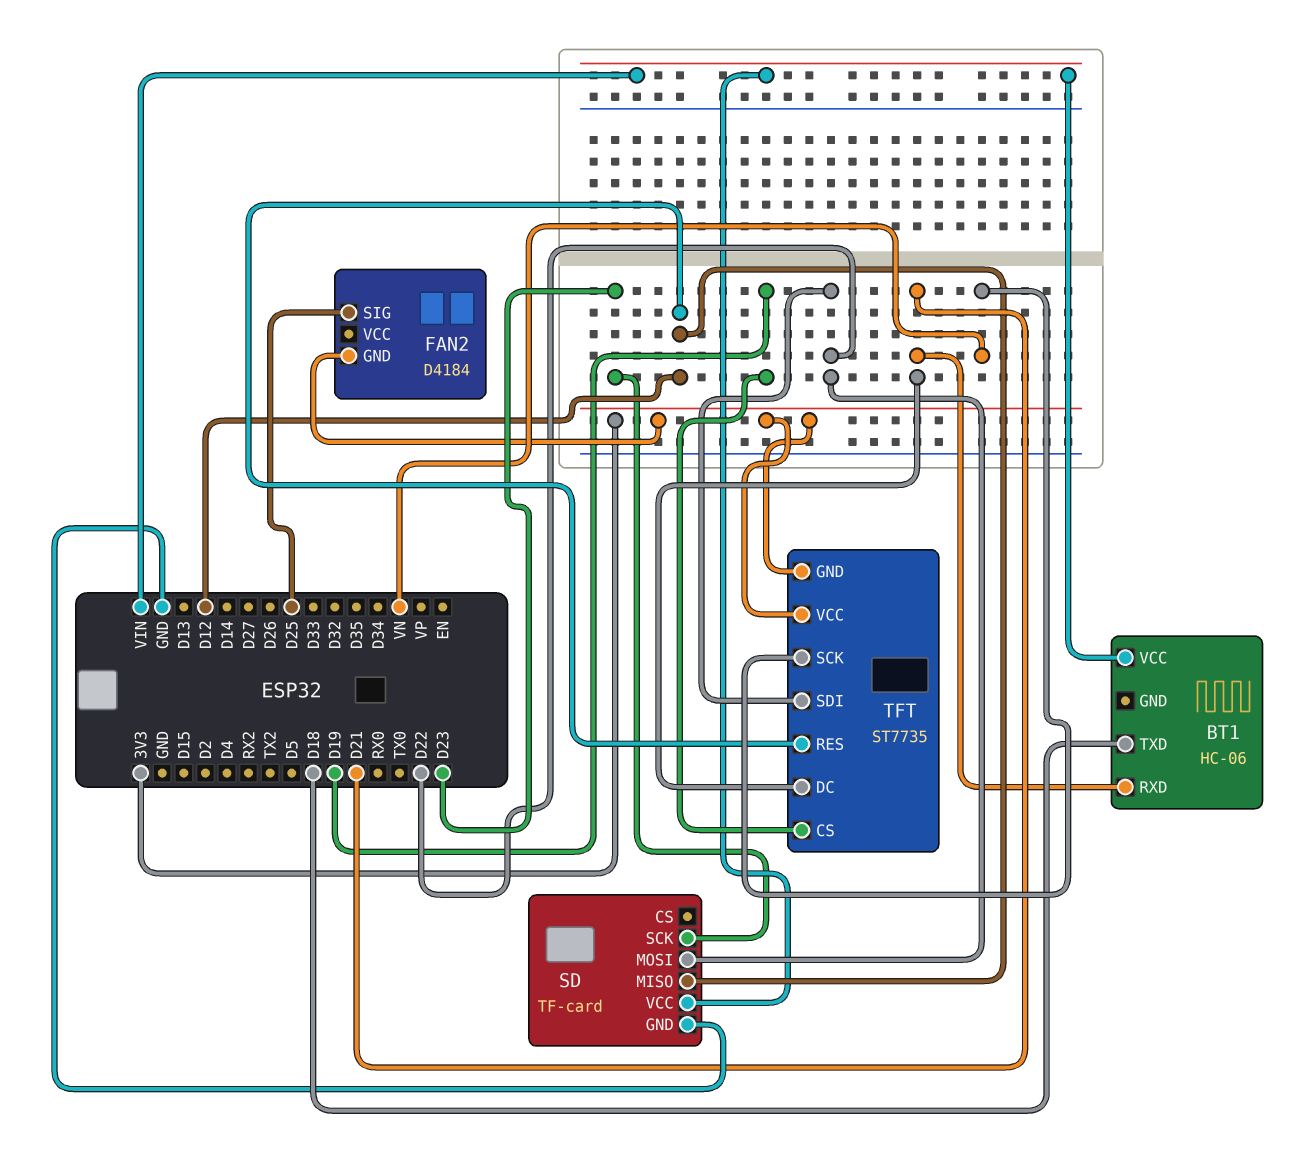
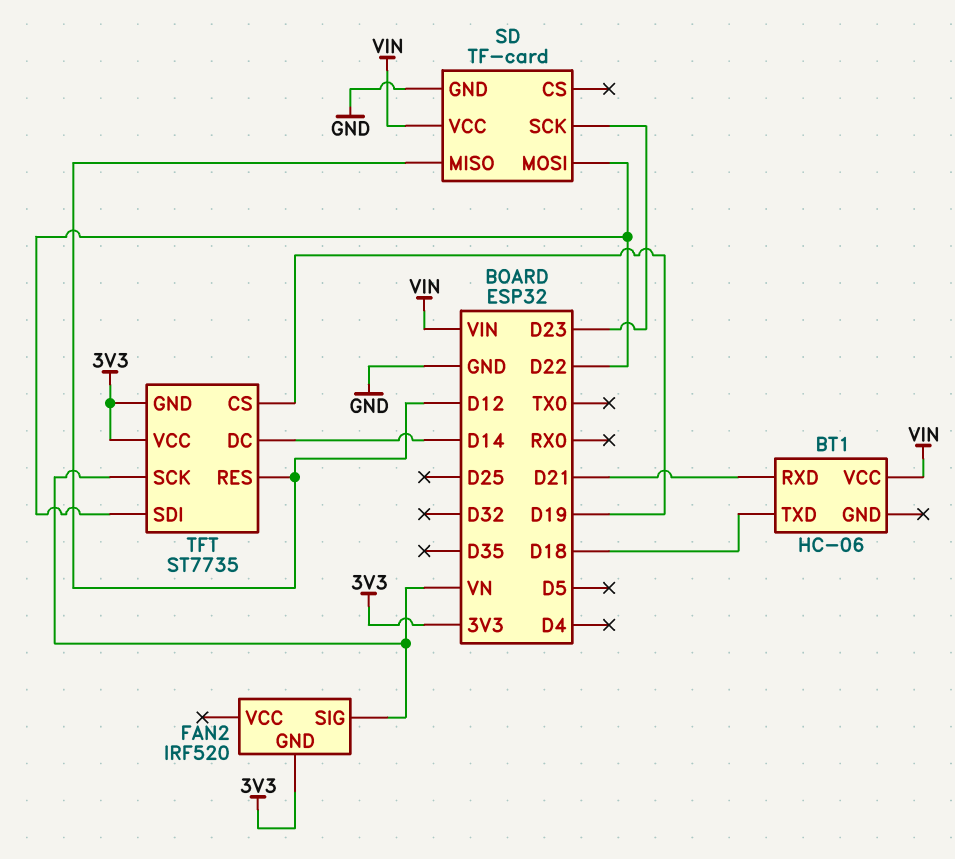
FAN2: D4184 -> IRF520
FAN2 pin SIG: D25 -> VN
TFT pin DC: D21 -> D14

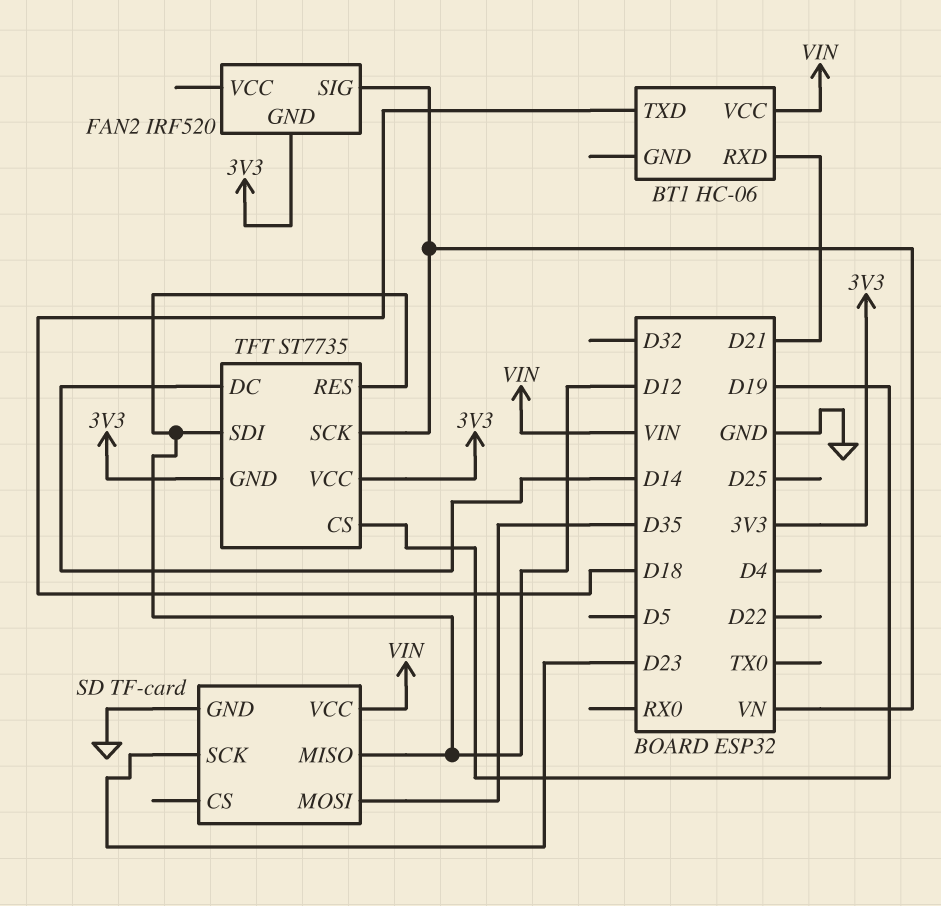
SD pin MOSI: D22 -> D35
TFT pin SDI: D22 -> D12

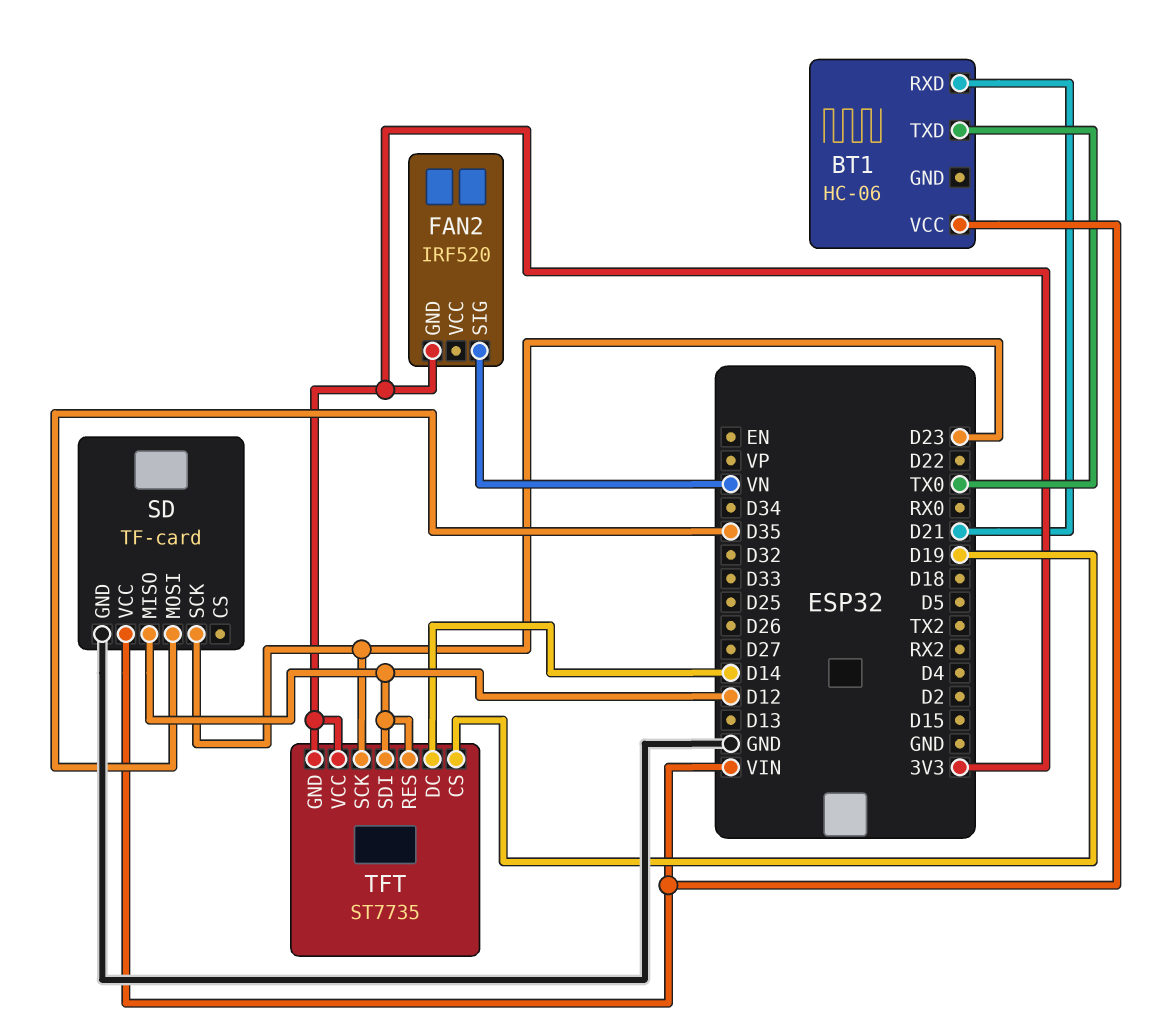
BT1 pin TXD: D18 -> TX0
TFT pin SCK: VN -> D23

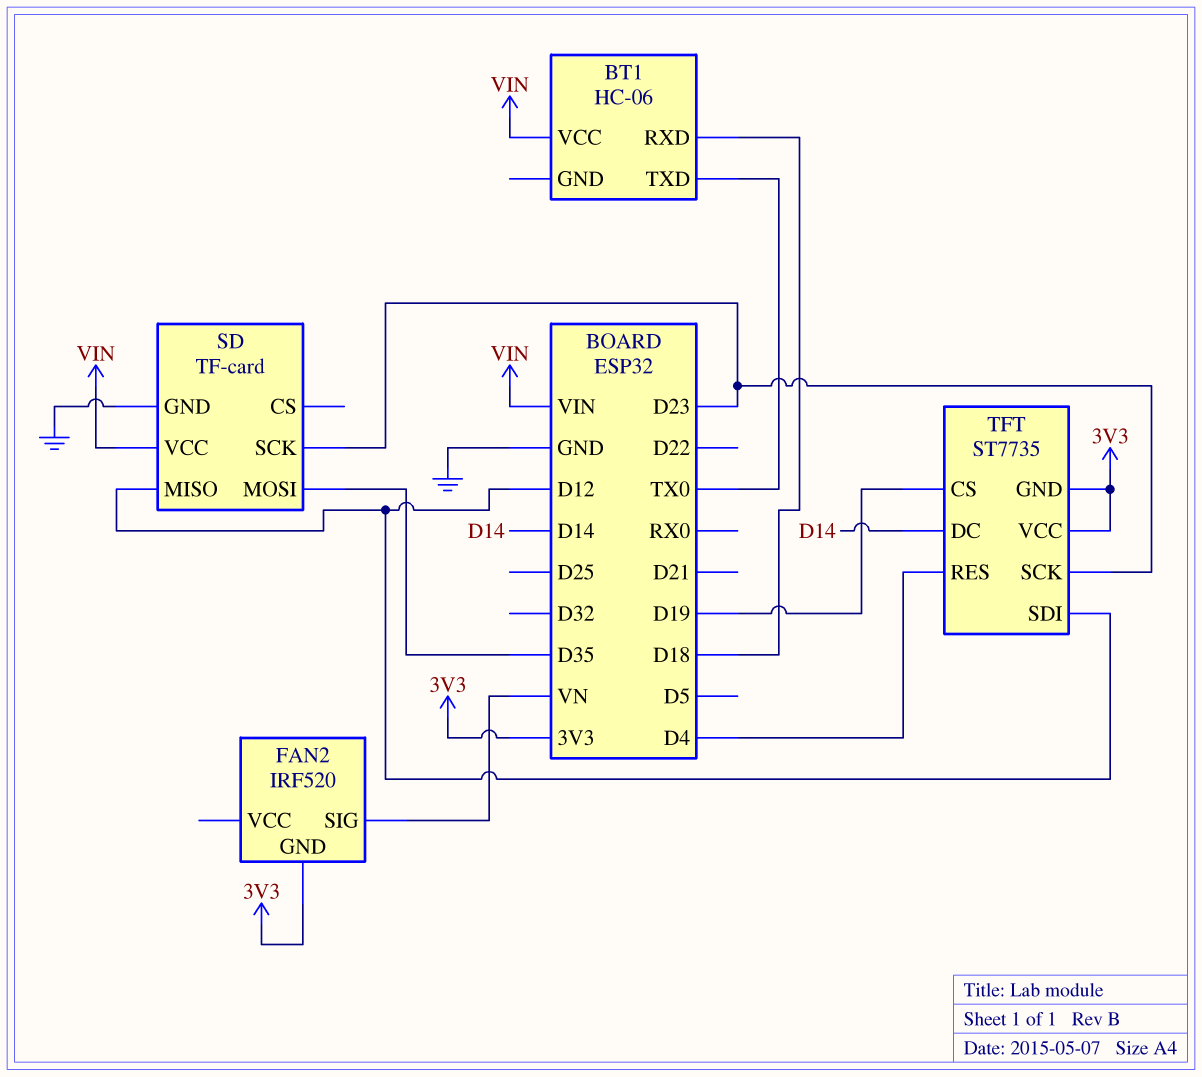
BT1 pin RXD: D21 -> D18
TFT pin RES: D12 -> D4

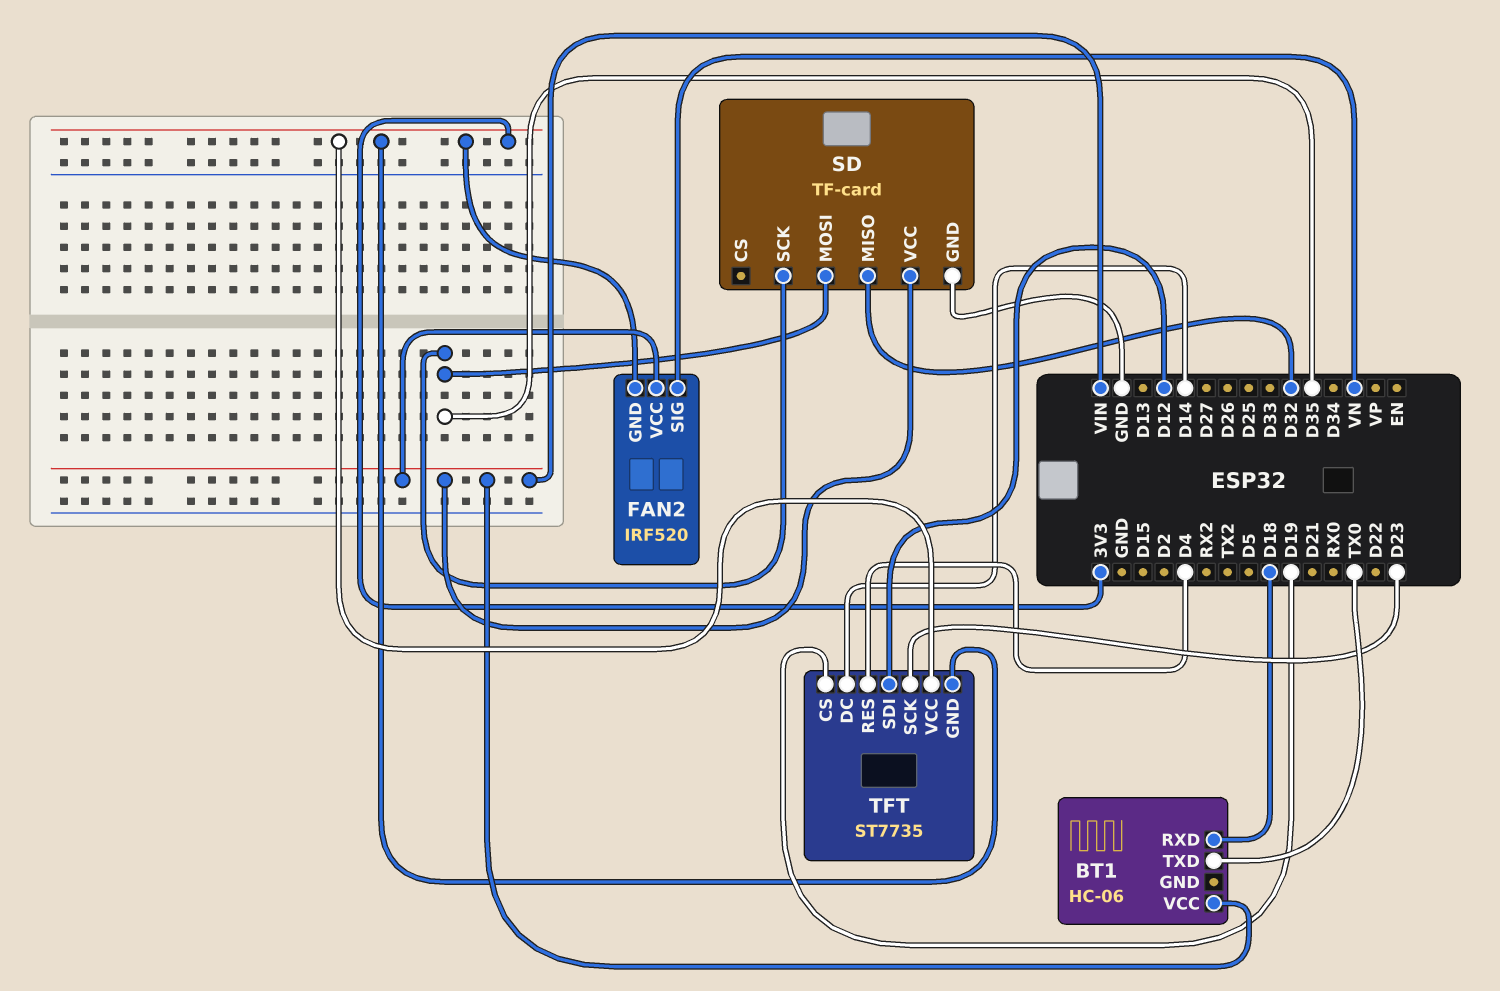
FAN2 pin VCC: none -> VIN
SD pin MISO: D12 -> D32
SD pin SCK: D23 -> D35

